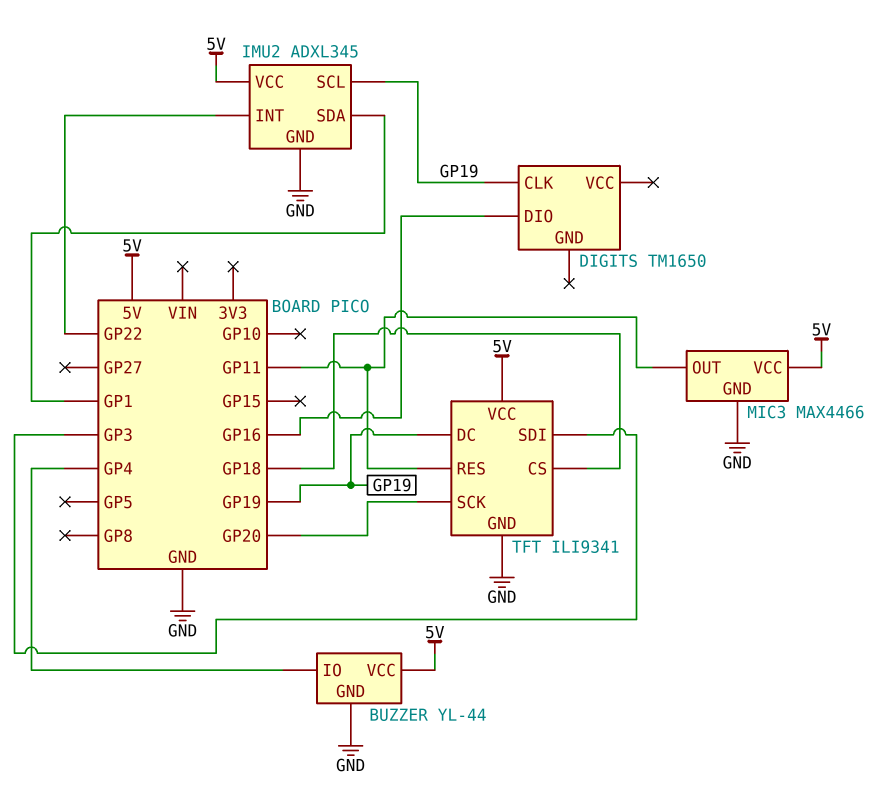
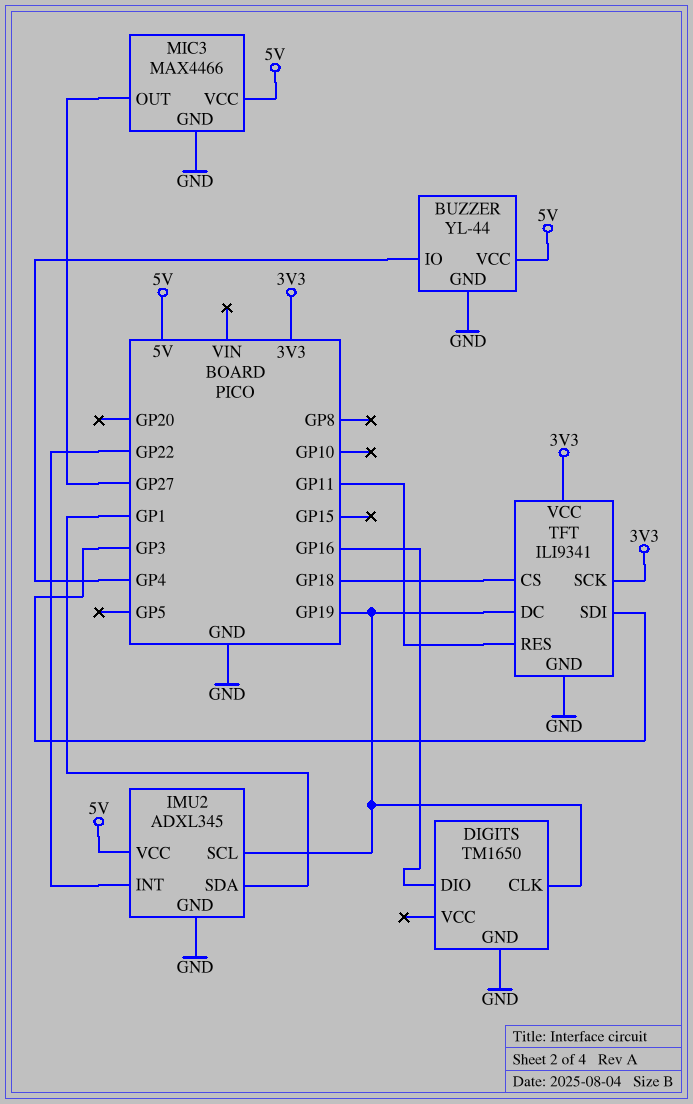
DIGITS pin GND: none -> GND
MIC3 pin OUT: GP11 -> GP27
TFT pin SCK: GP20 -> 3V3
TFT pin VCC: 5V -> 3V3

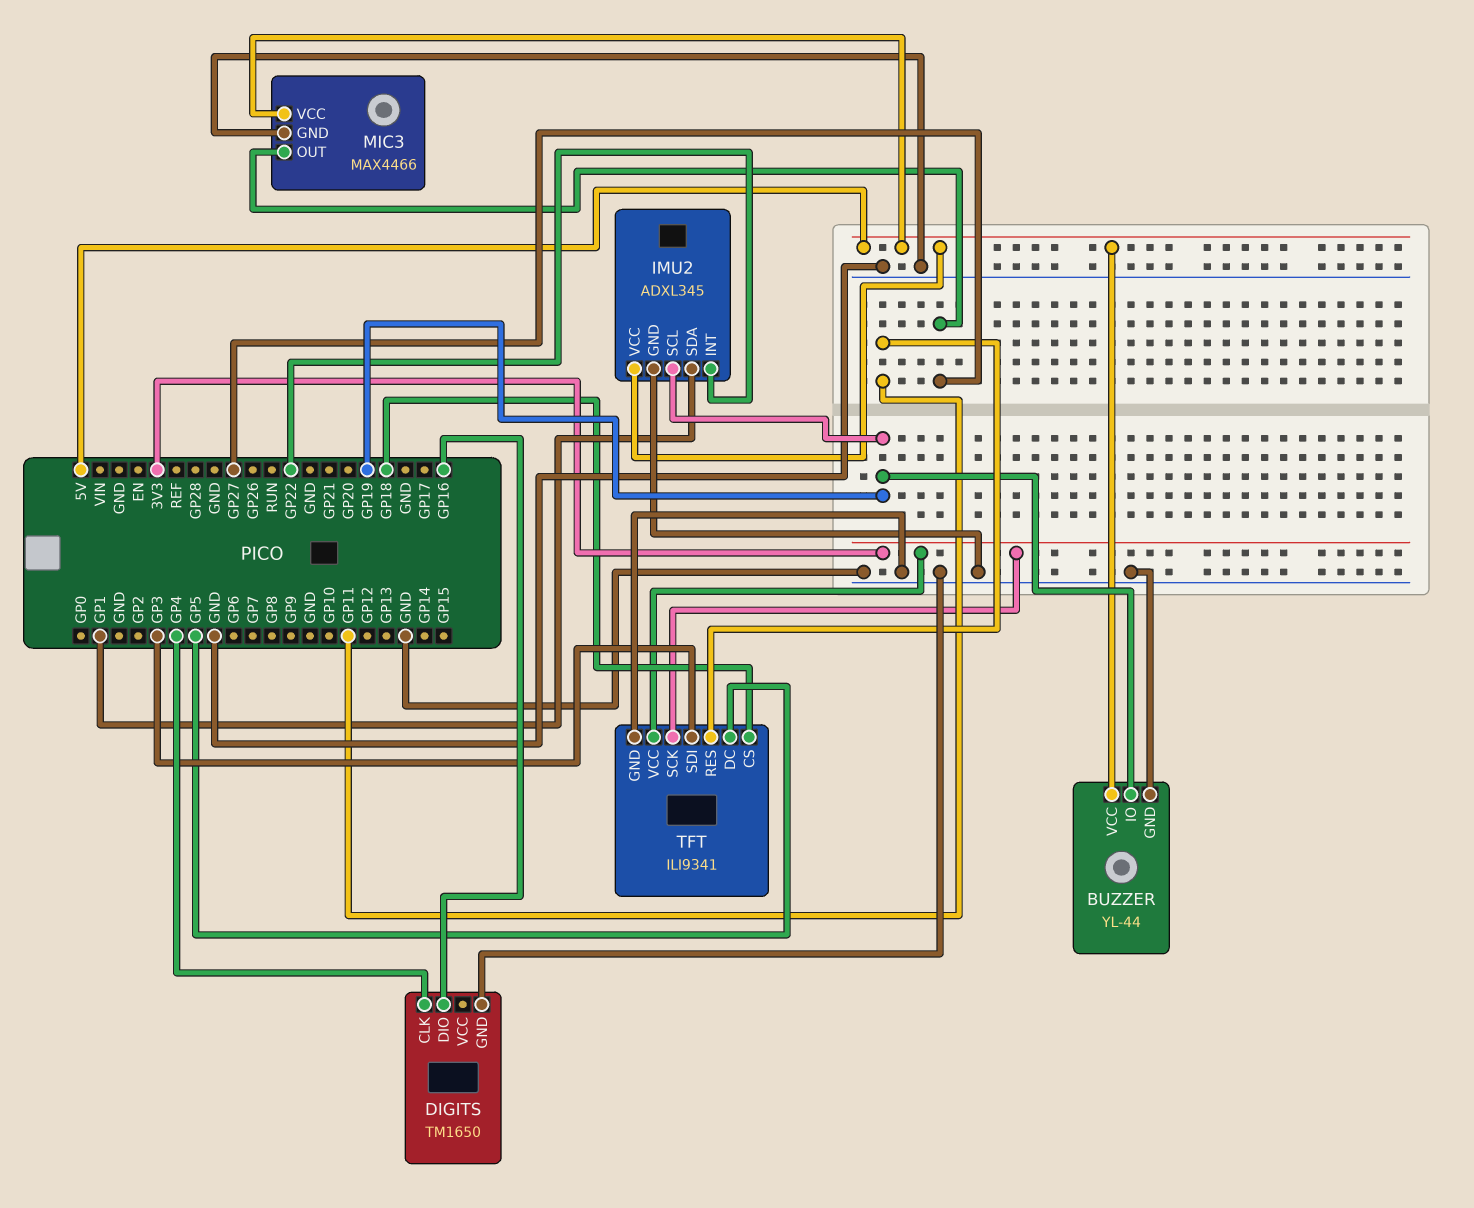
BUZZER pin IO: GP4 -> GP19
DIGITS pin CLK: GP19 -> GP4
TFT pin DC: GP19 -> GP5

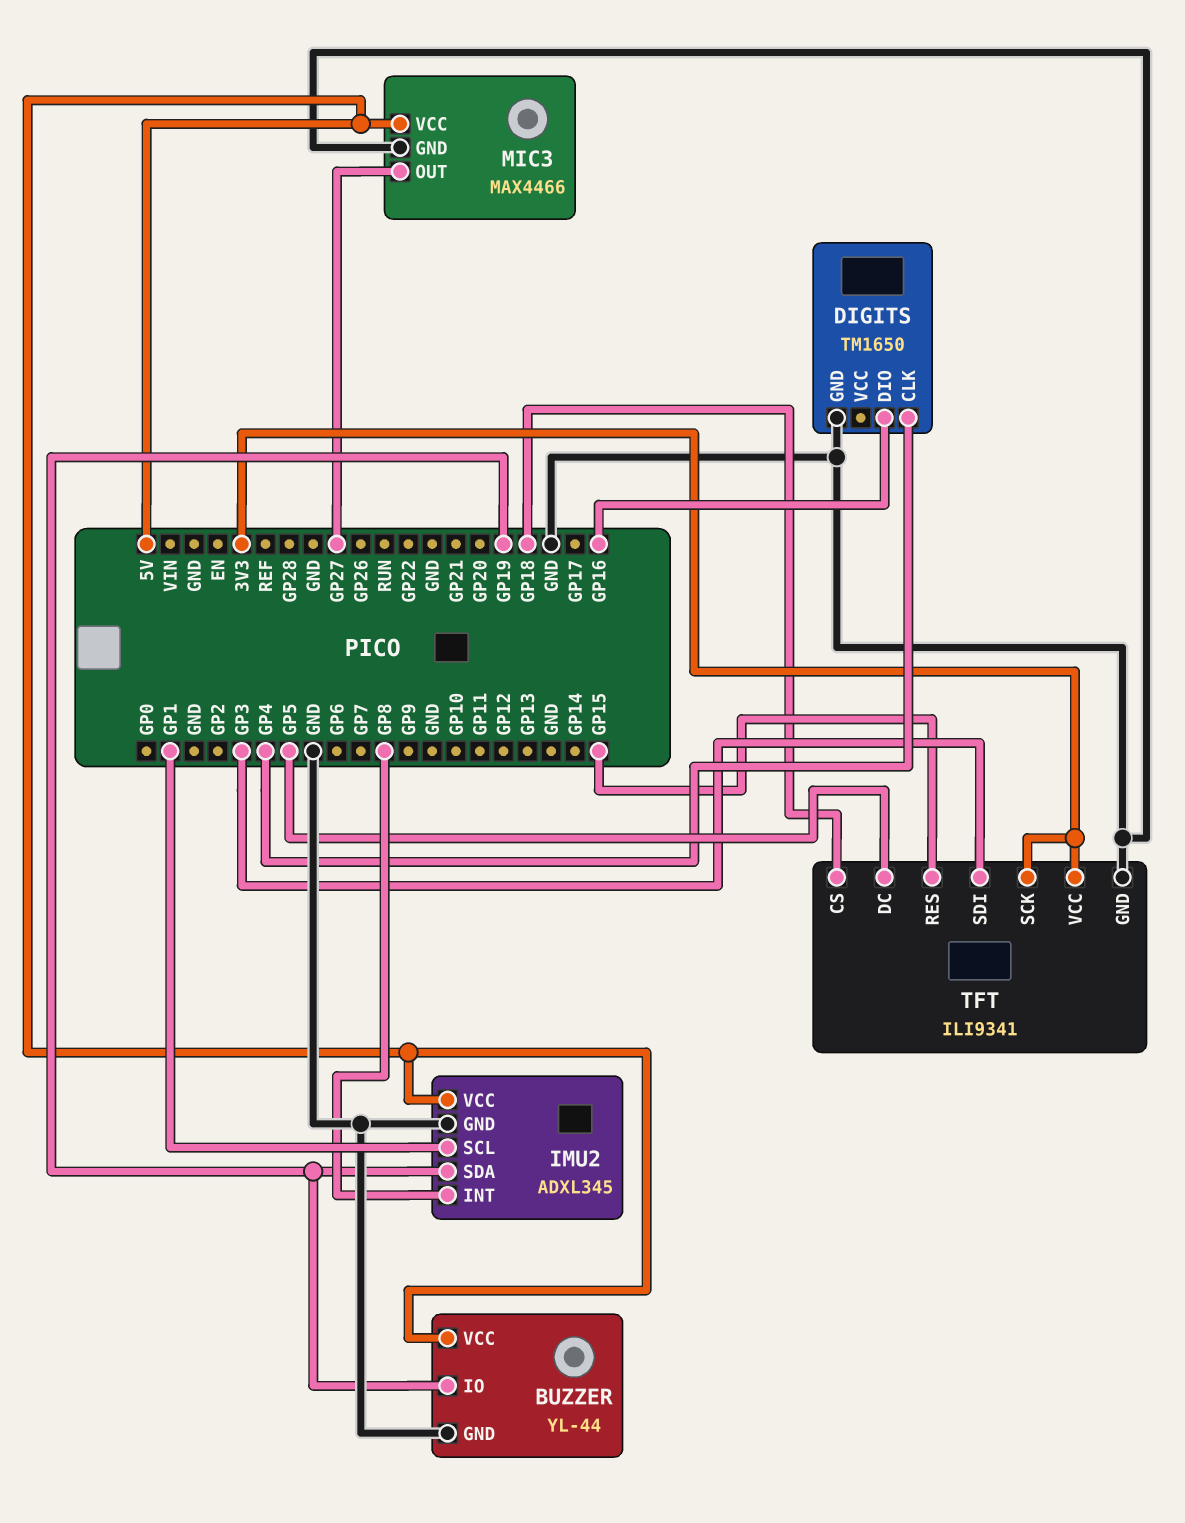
IMU2 pin INT: GP22 -> GP8
IMU2 pin SCL: GP19 -> GP1
IMU2 pin SDA: GP1 -> GP19
TFT pin RES: GP11 -> GP15

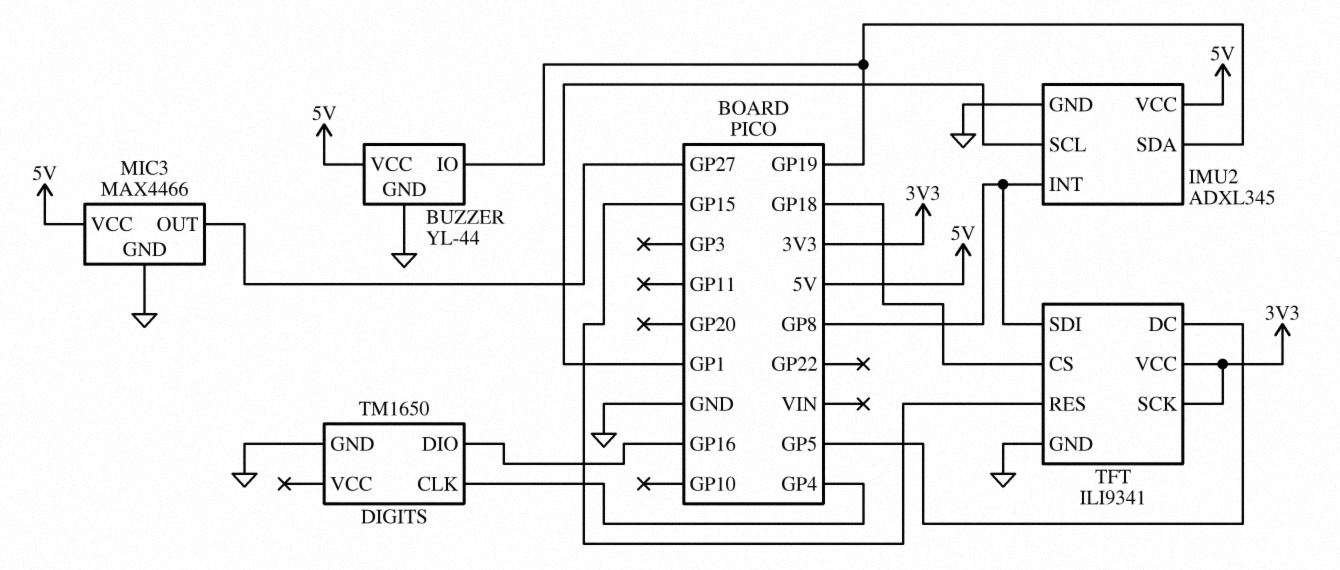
TFT pin SDI: GP3 -> GP8

